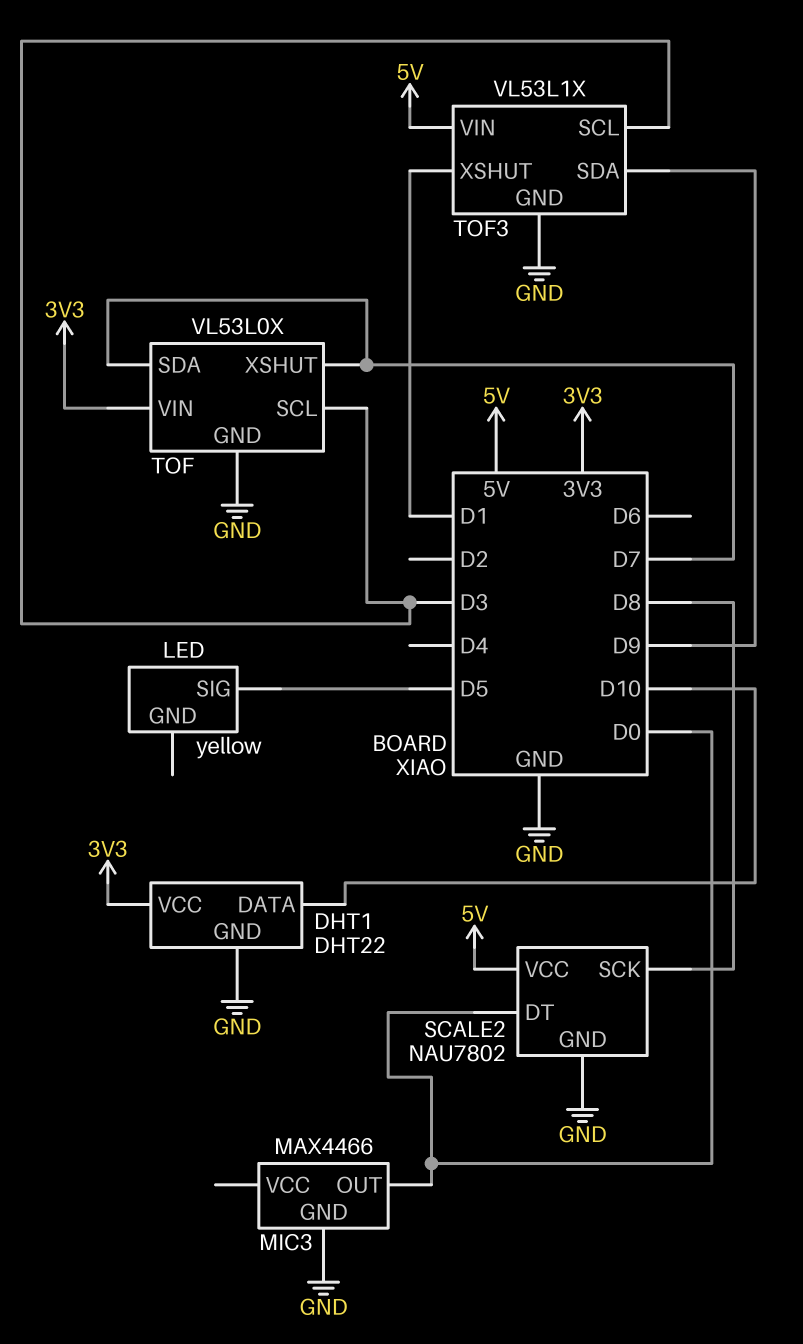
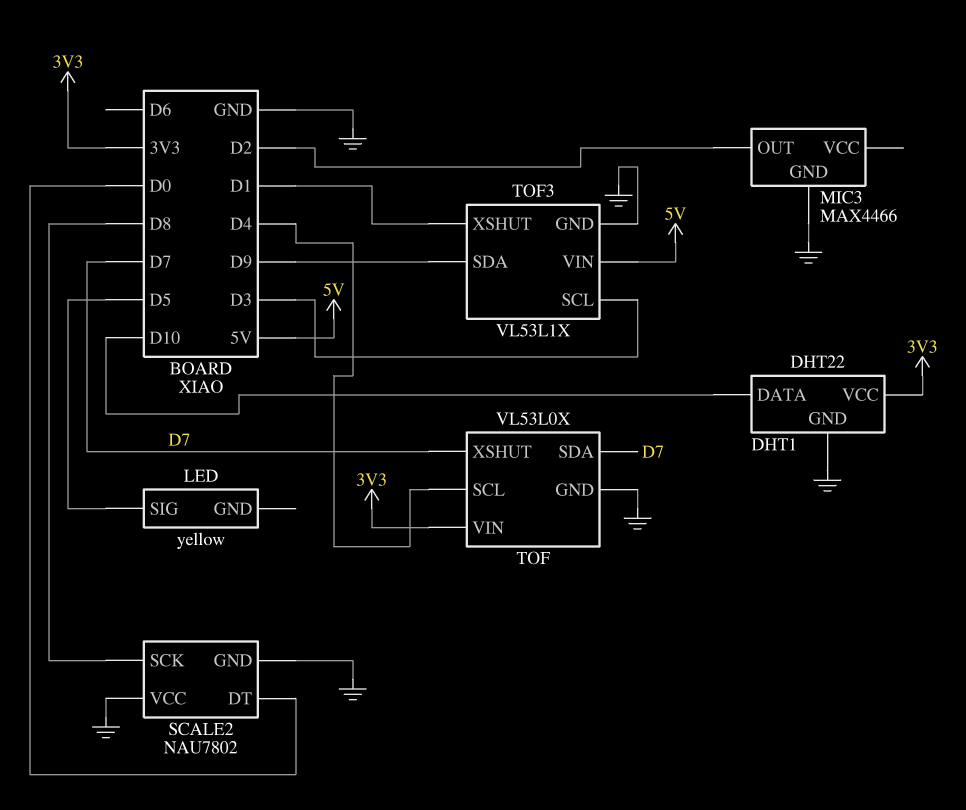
MIC3 pin OUT: D0 -> D2
SCALE2 pin VCC: 5V -> GND
TOF pin SCL: D3 -> D4

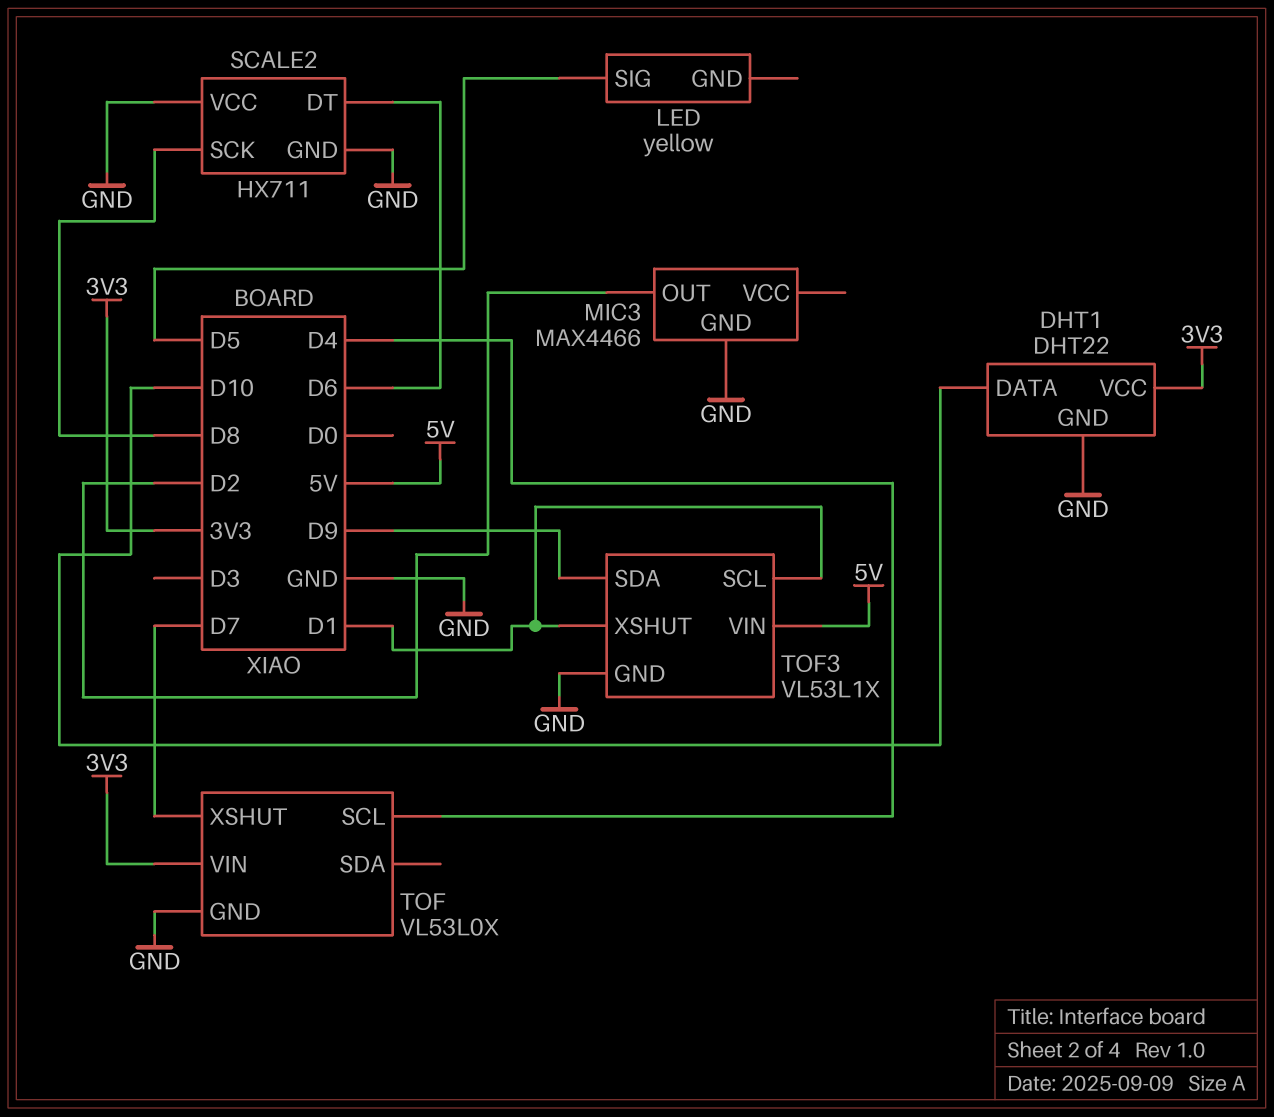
SCALE2: NAU7802 -> HX711
SCALE2 pin DT: D0 -> D6
TOF pin SDA: D7 -> none
TOF3 pin SCL: D3 -> D1

